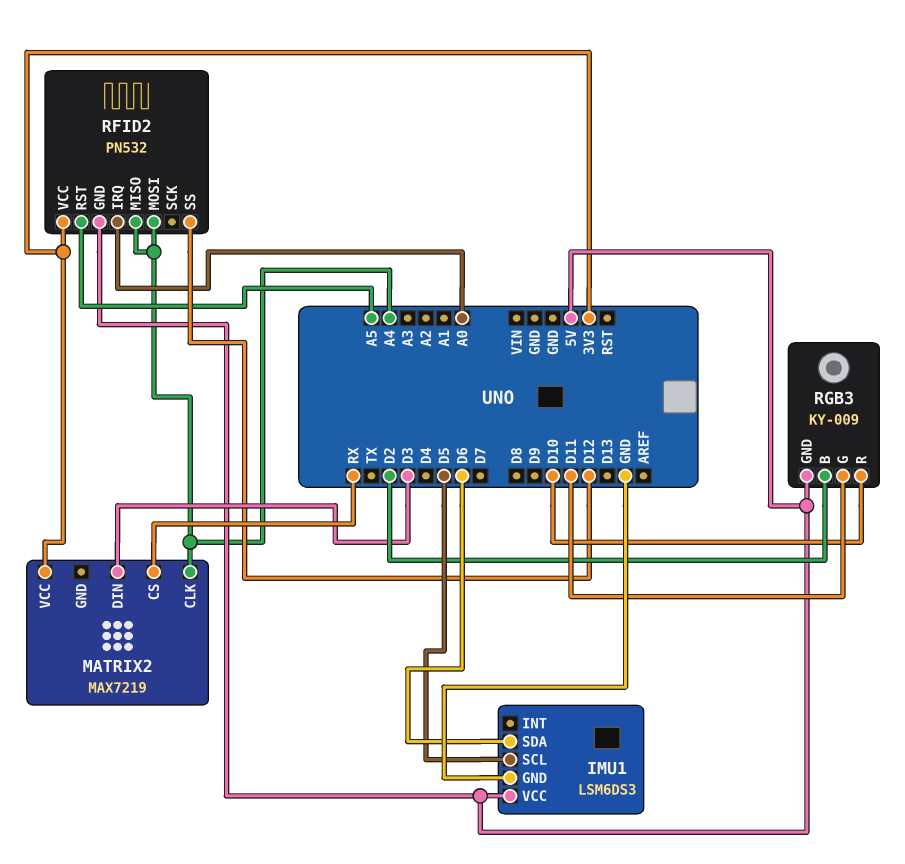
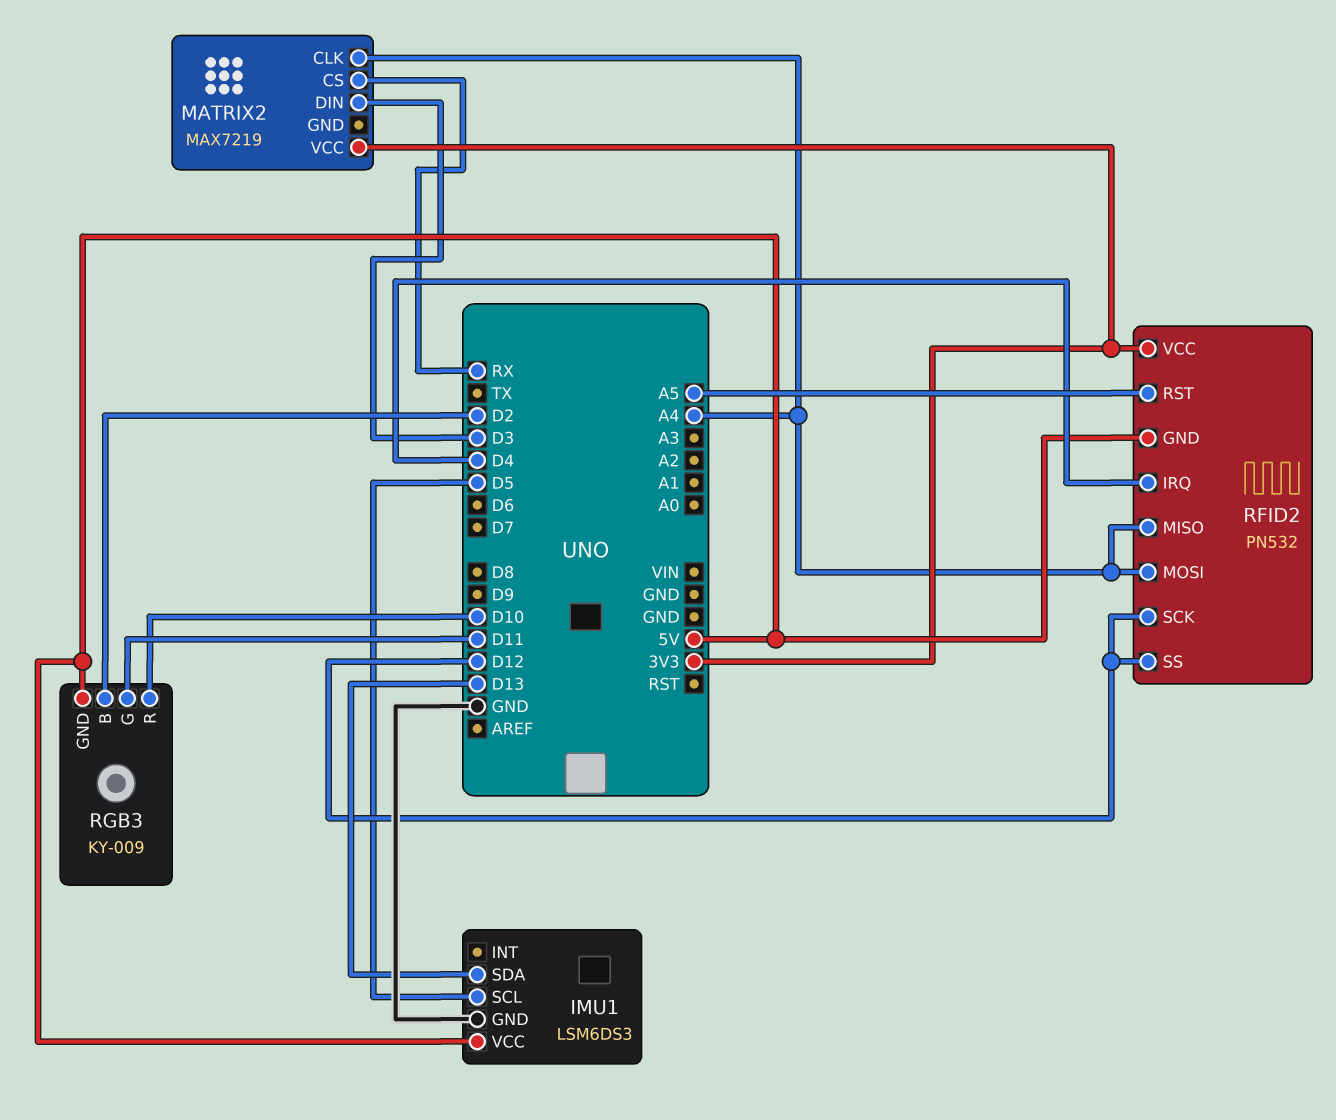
IMU1 pin SDA: D6 -> D13
RFID2 pin IRQ: A0 -> D4
RFID2 pin SCK: none -> D12

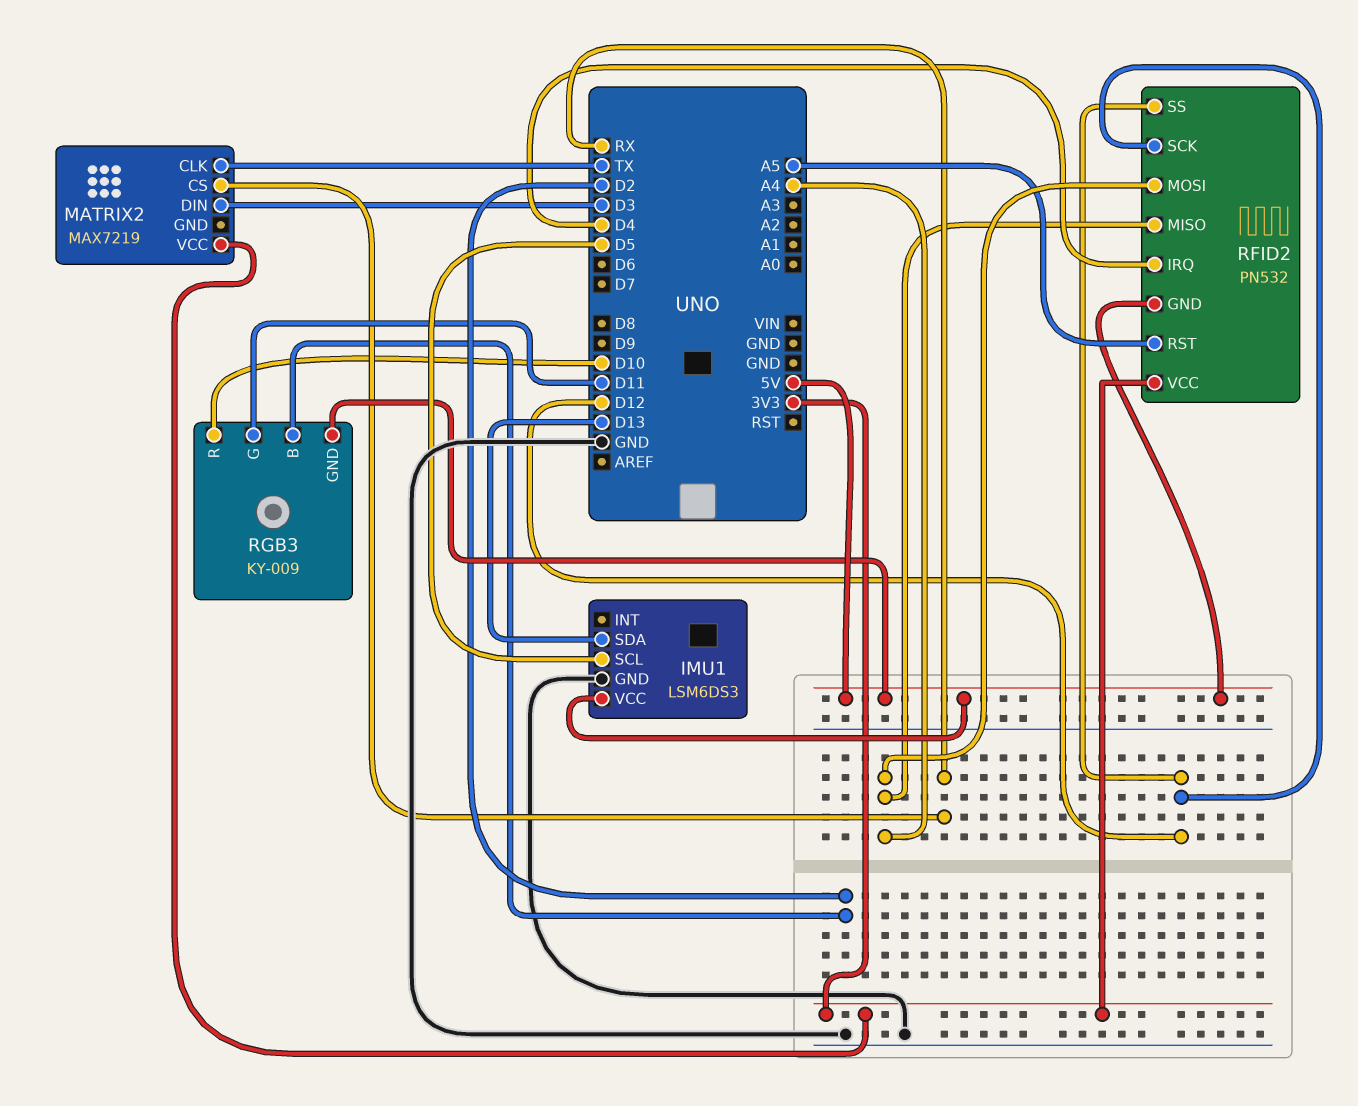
MATRIX2 pin CLK: A4 -> TX

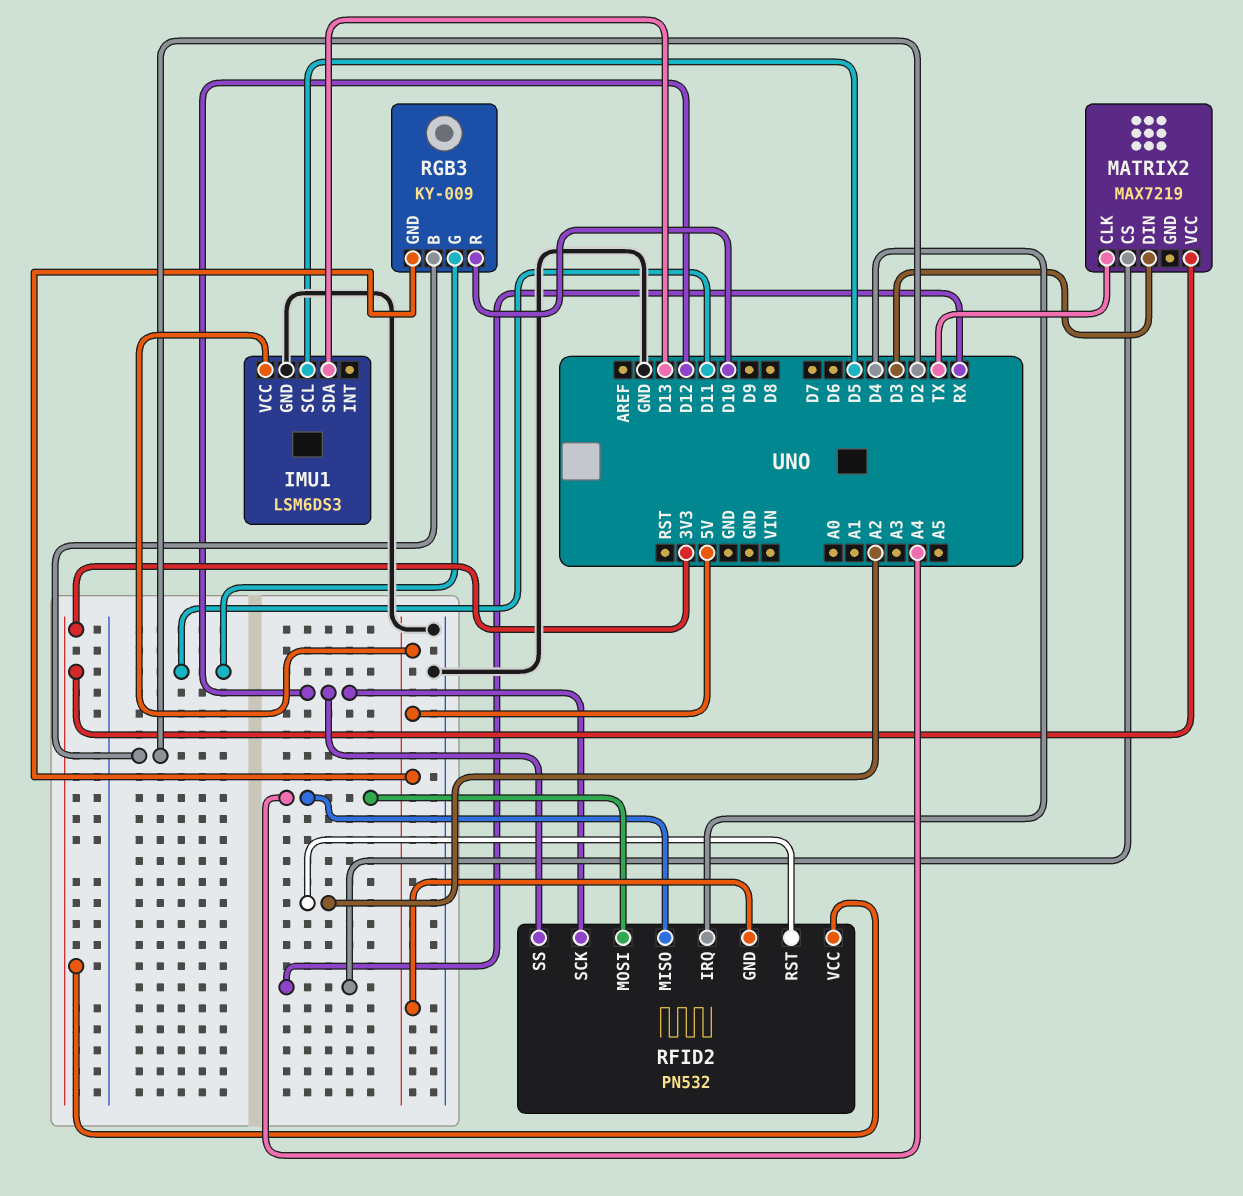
RFID2 pin RST: A5 -> A2

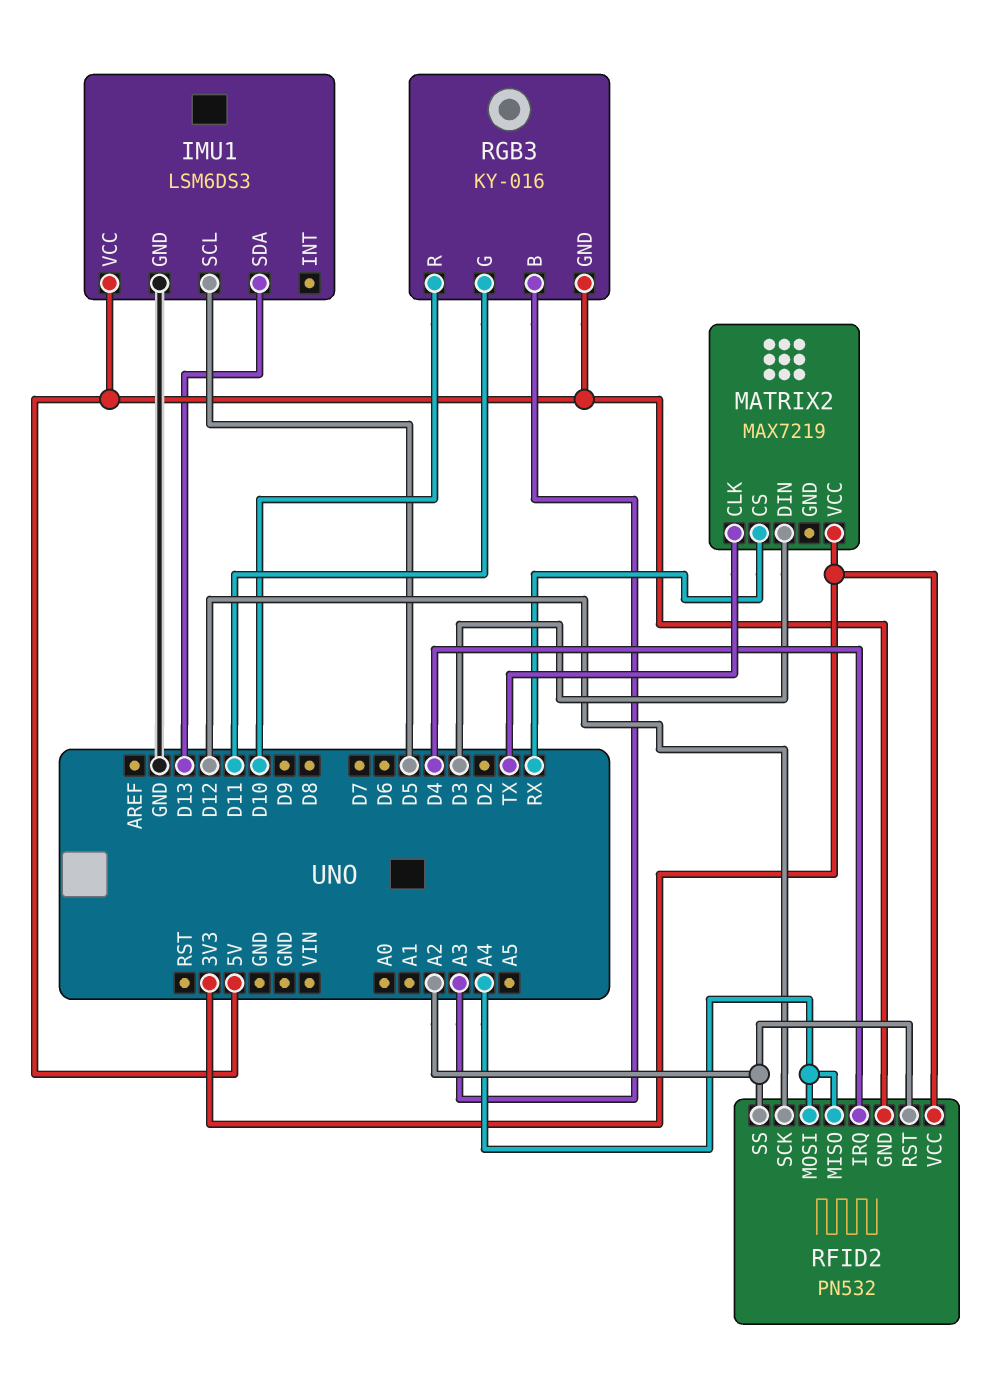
RFID2 pin SS: D12 -> A2
RGB3: KY-009 -> KY-016
RGB3 pin B: D2 -> A3

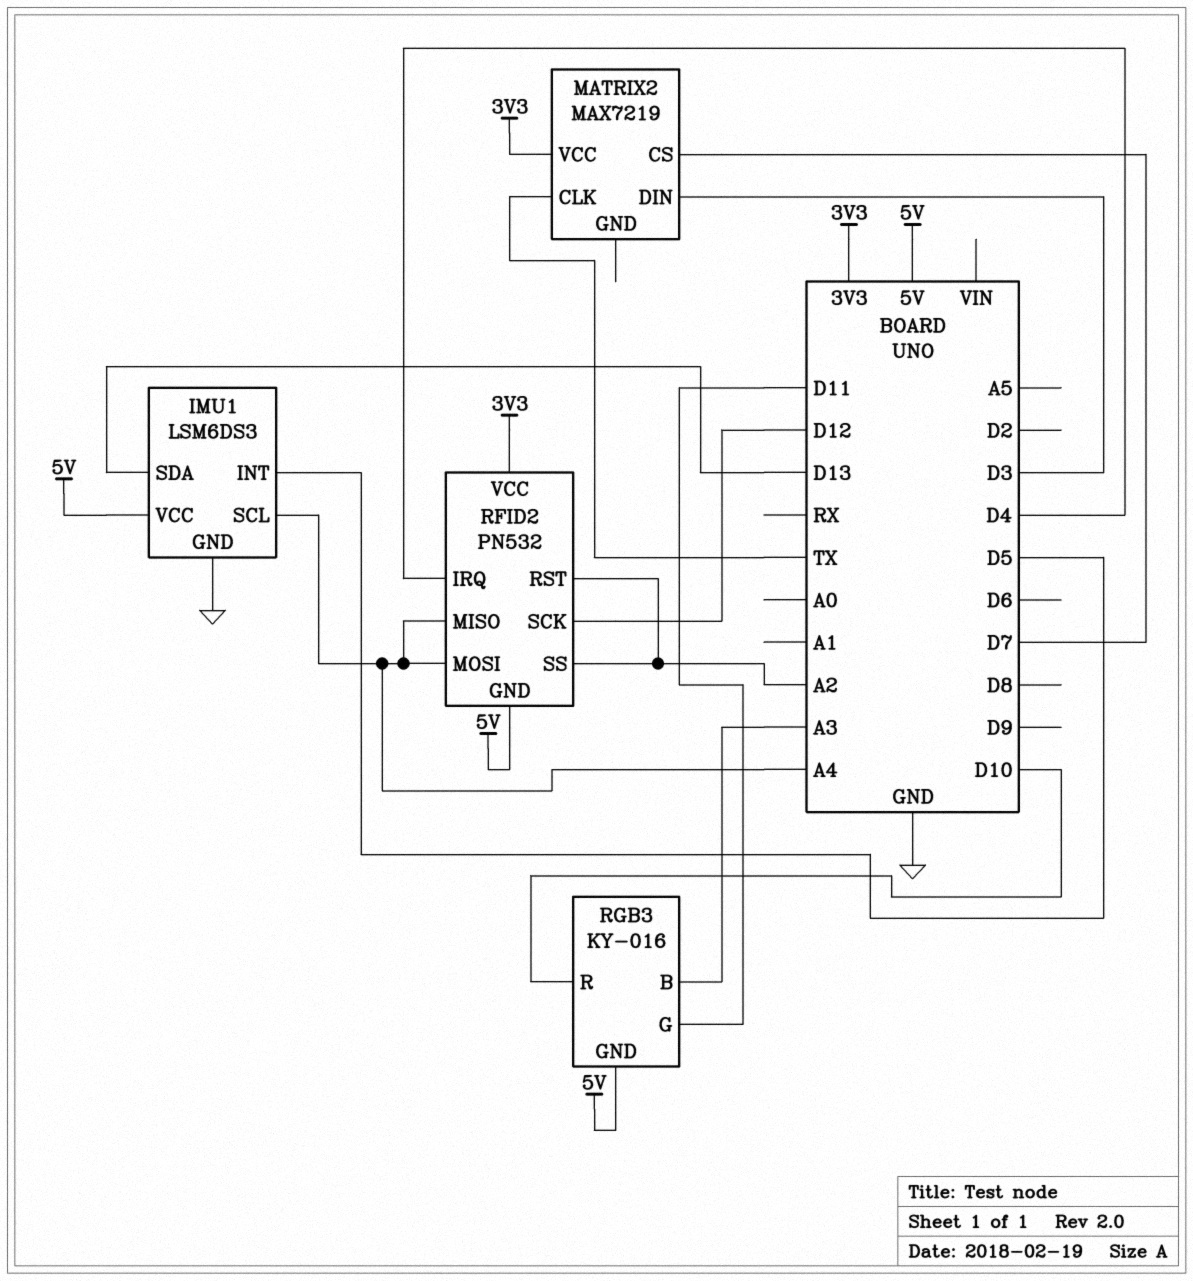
IMU1 pin INT: none -> D5
IMU1 pin SCL: D5 -> A4
MATRIX2 pin CS: RX -> D7

